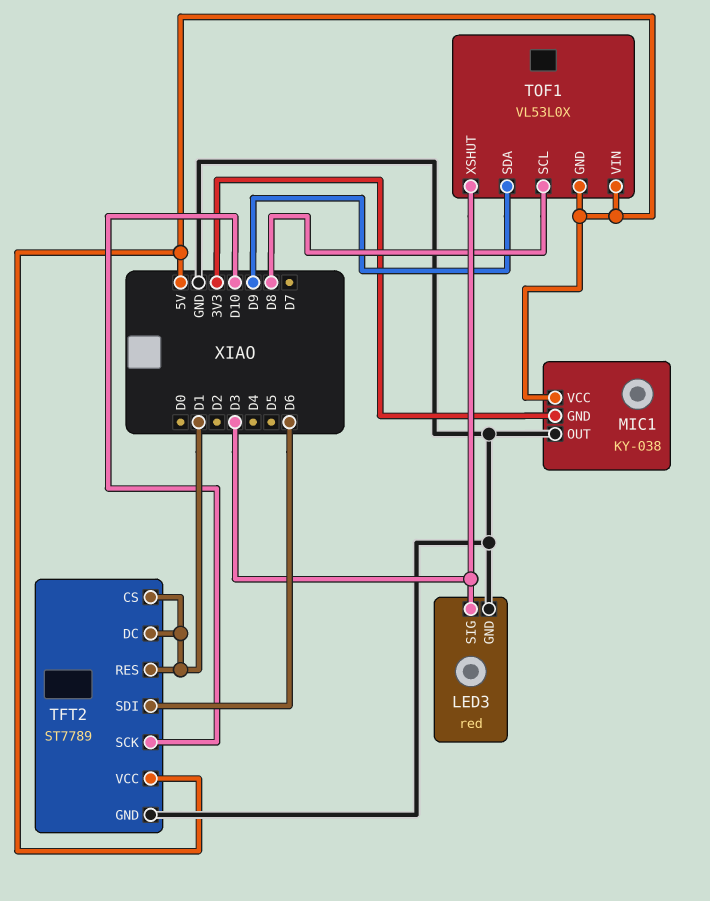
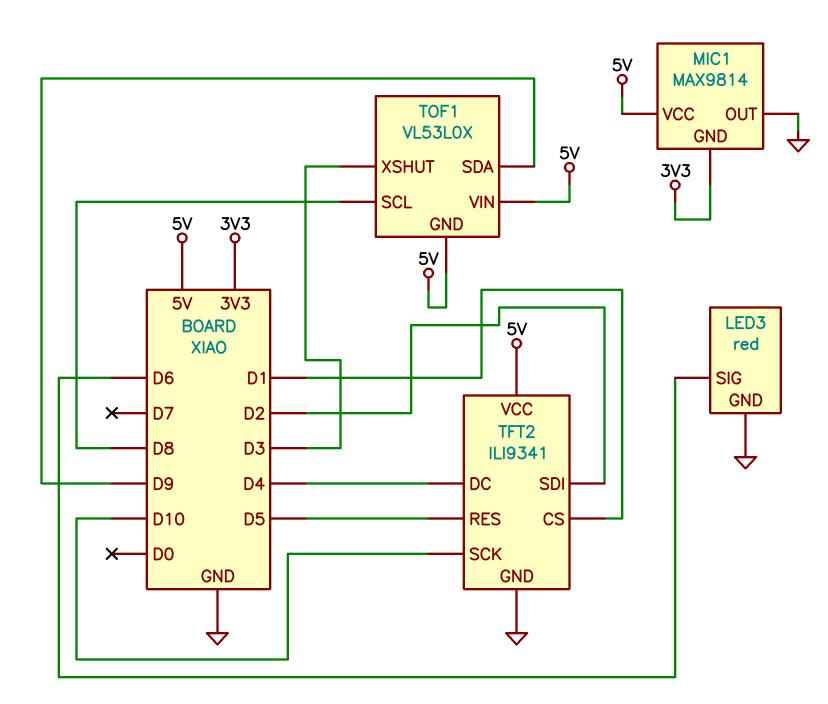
LED3 pin SIG: D3 -> D6
MIC1: KY-038 -> MAX9814
TFT2: ST7789 -> ILI9341
TFT2 pin DC: D1 -> D4
TFT2 pin RES: D1 -> D5
TFT2 pin SDI: D6 -> D2

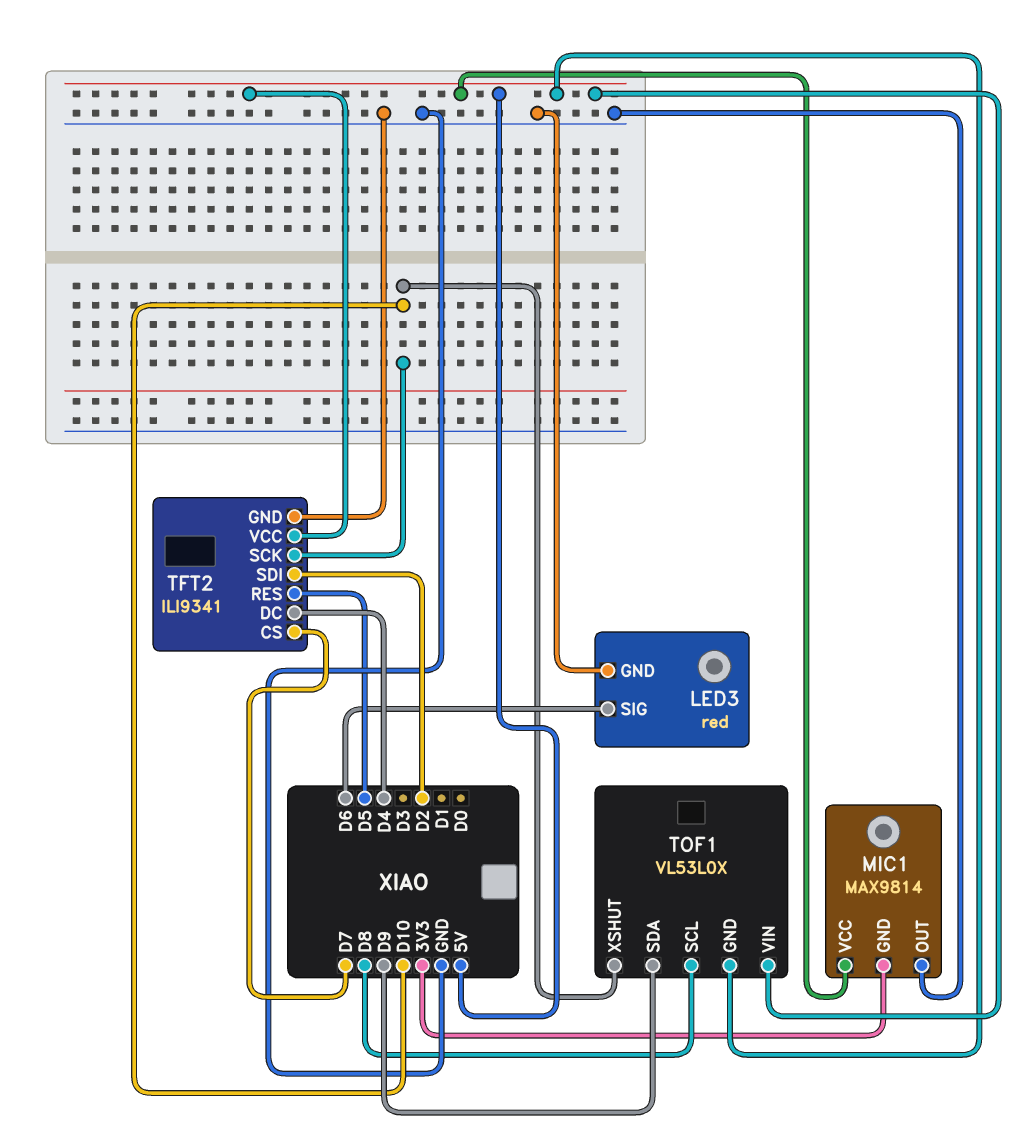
TFT2 pin CS: D1 -> D7
TOF1 pin XSHUT: D3 -> D10

